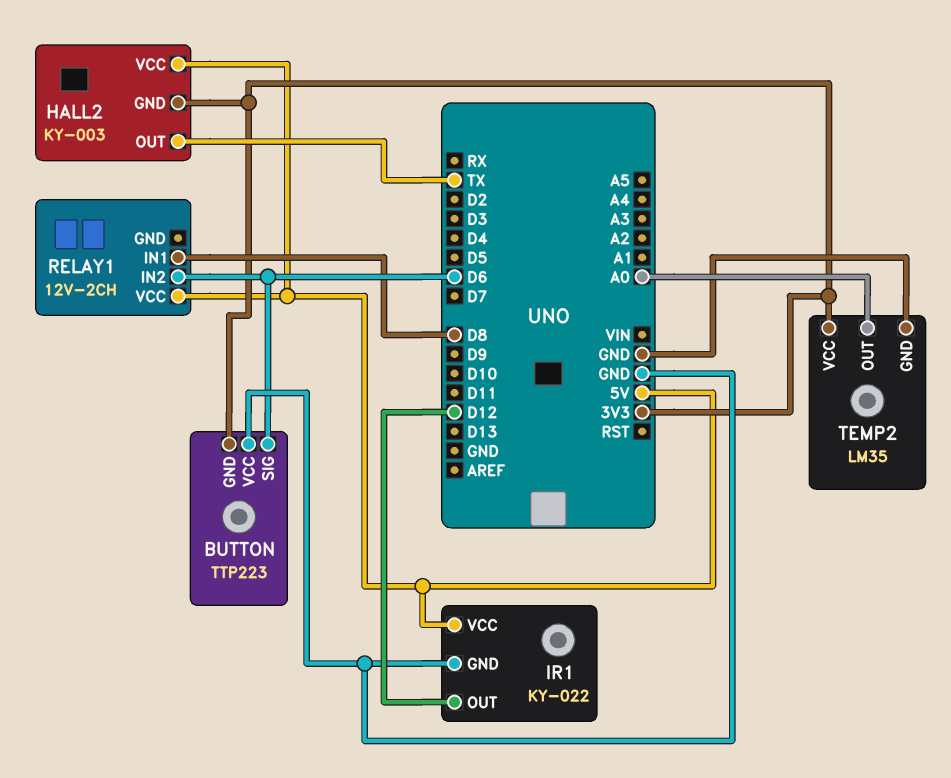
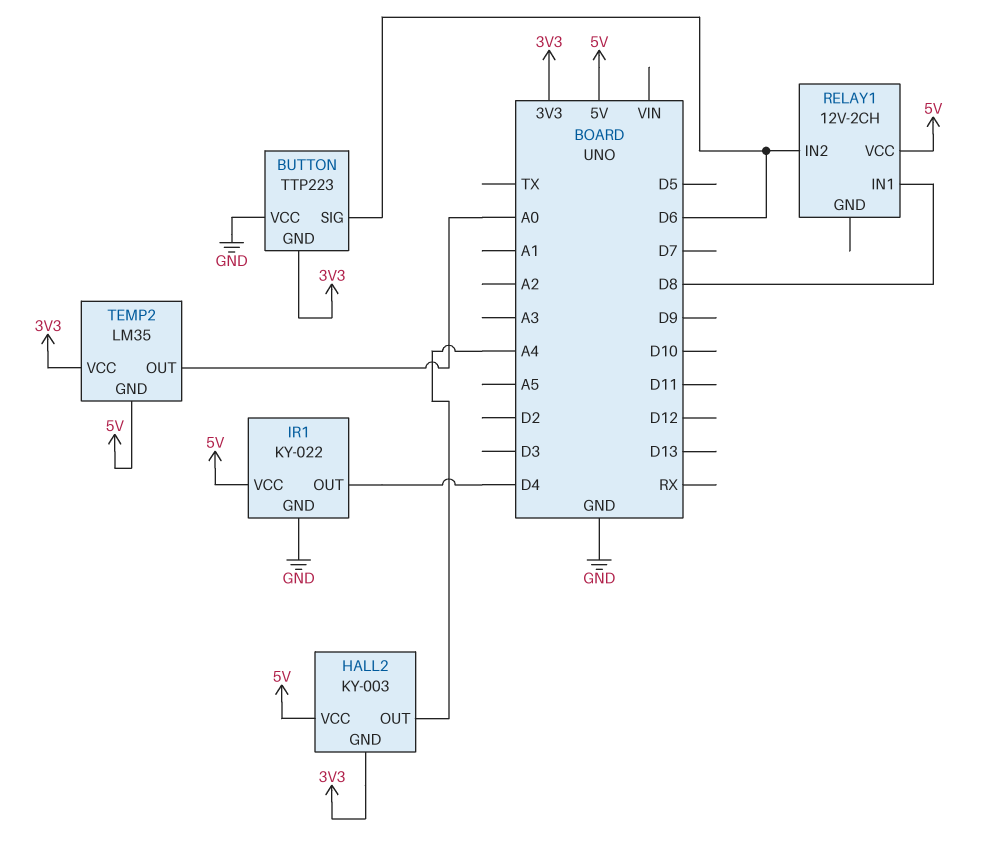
HALL2 pin OUT: TX -> A4
IR1 pin OUT: D12 -> D4
TEMP2 pin GND: GND -> 5V

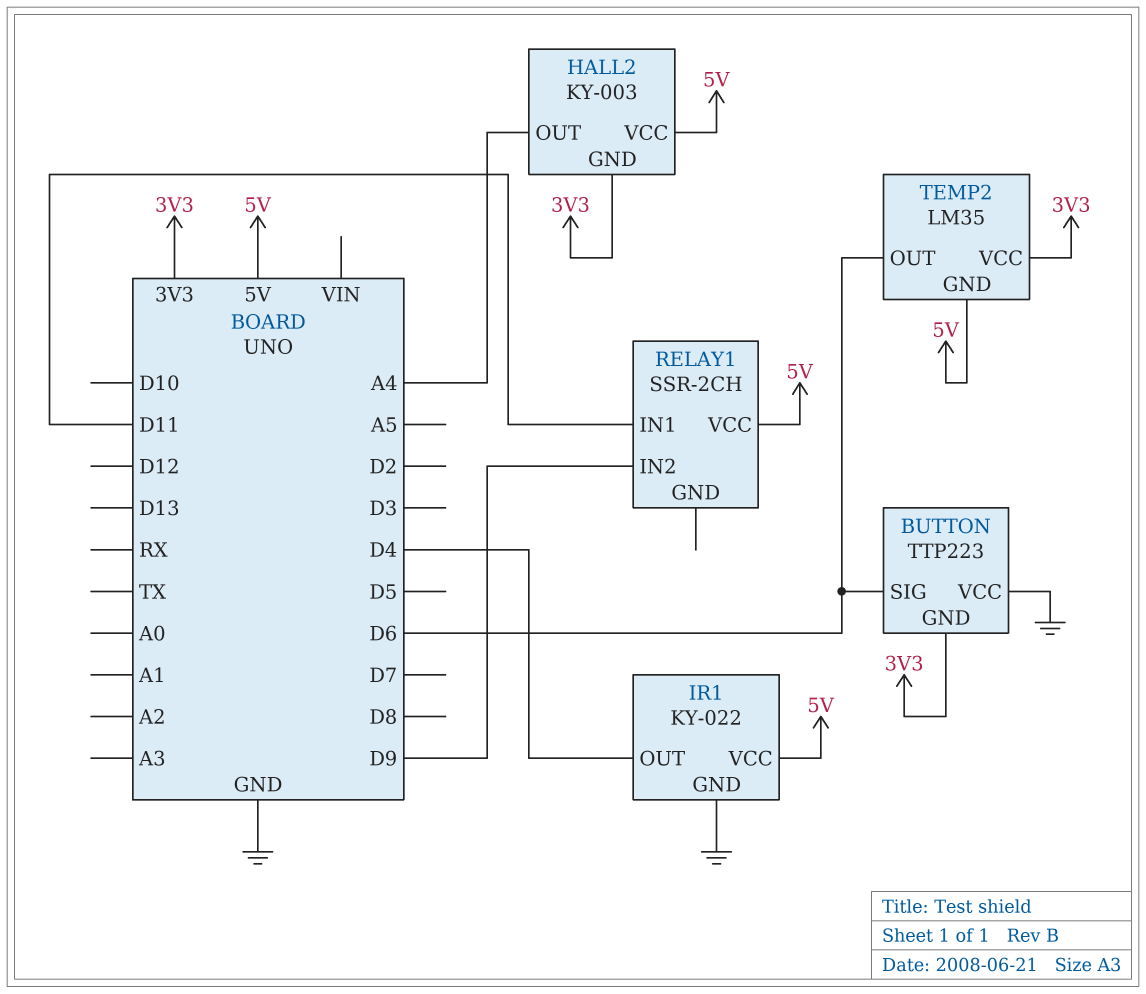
RELAY1: 12V-2CH -> SSR-2CH
RELAY1 pin IN1: D8 -> D11
RELAY1 pin IN2: D6 -> D9
TEMP2 pin OUT: A0 -> D6

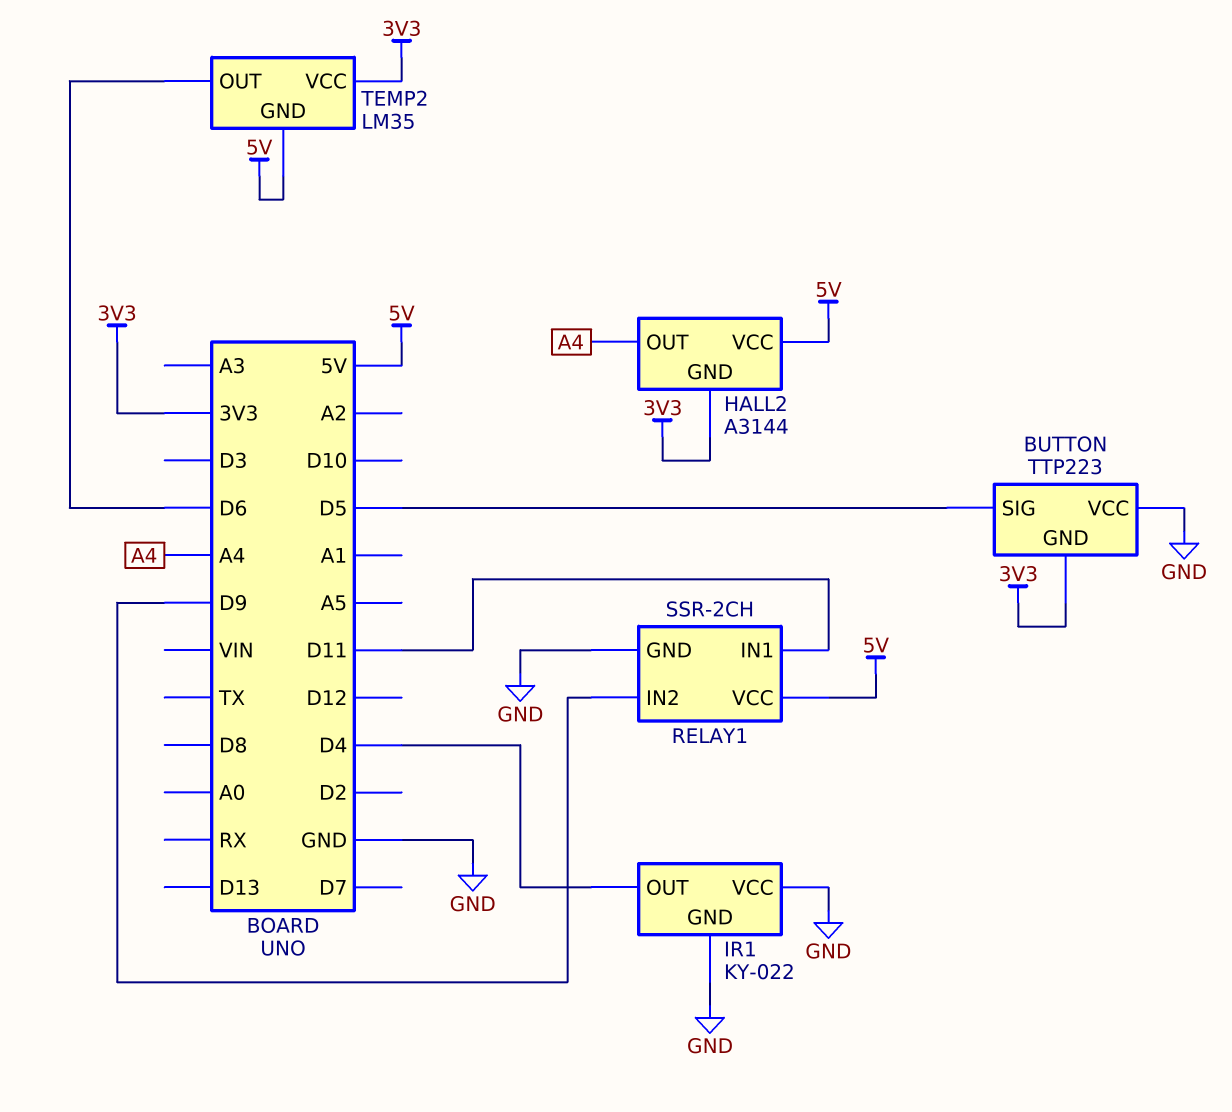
BUTTON pin SIG: D6 -> D5
HALL2: KY-003 -> A3144
IR1 pin VCC: 5V -> GND
RELAY1 pin GND: none -> GND

